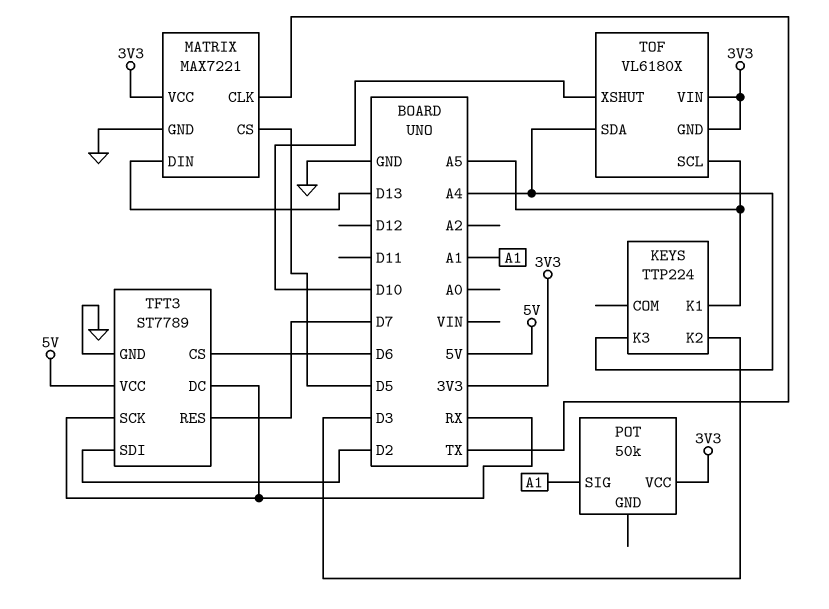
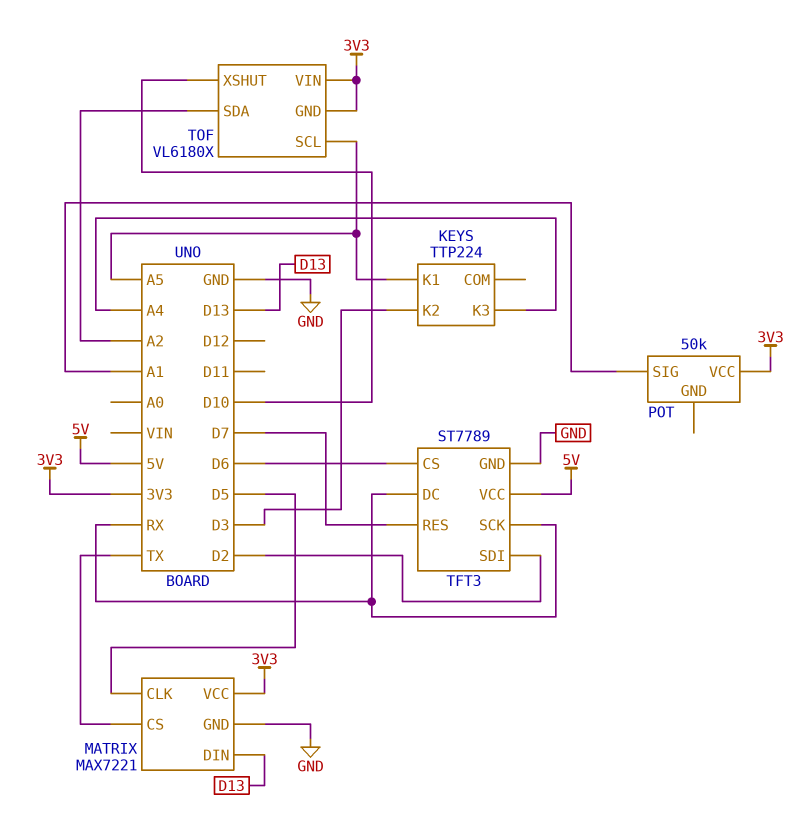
MATRIX pin CLK: TX -> D5
MATRIX pin CS: D5 -> TX
TOF pin SDA: A4 -> A2

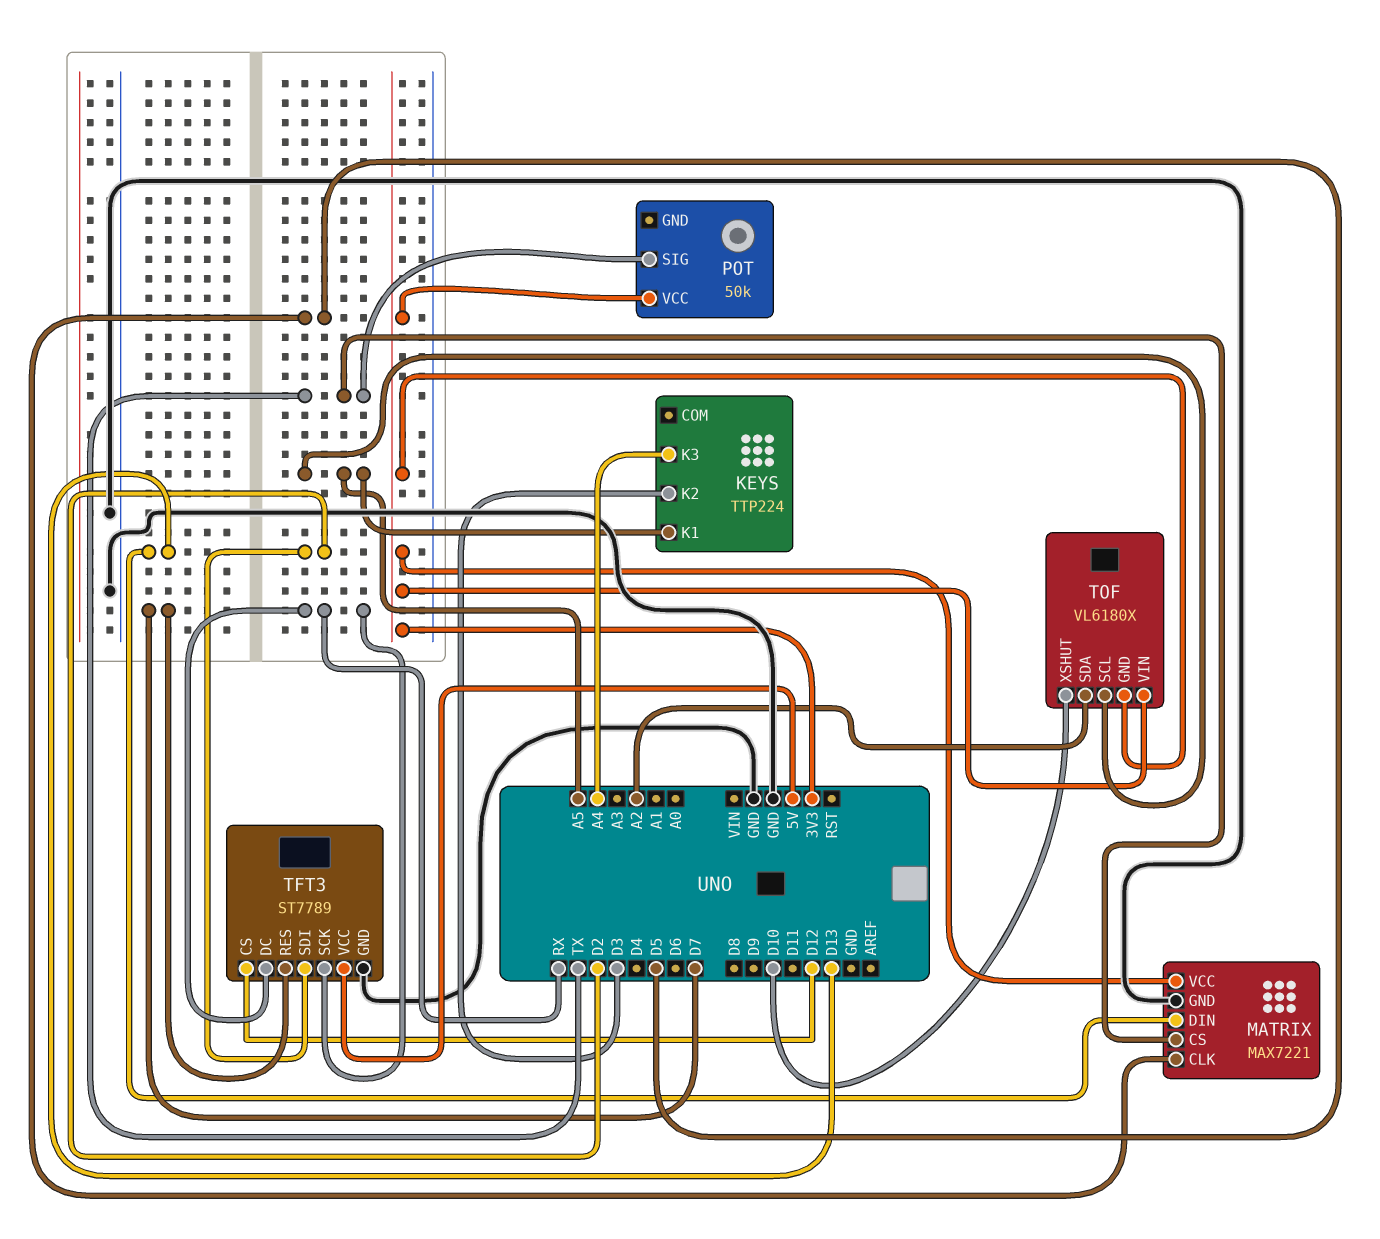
POT pin SIG: A1 -> TX
TFT3 pin CS: D6 -> D12

